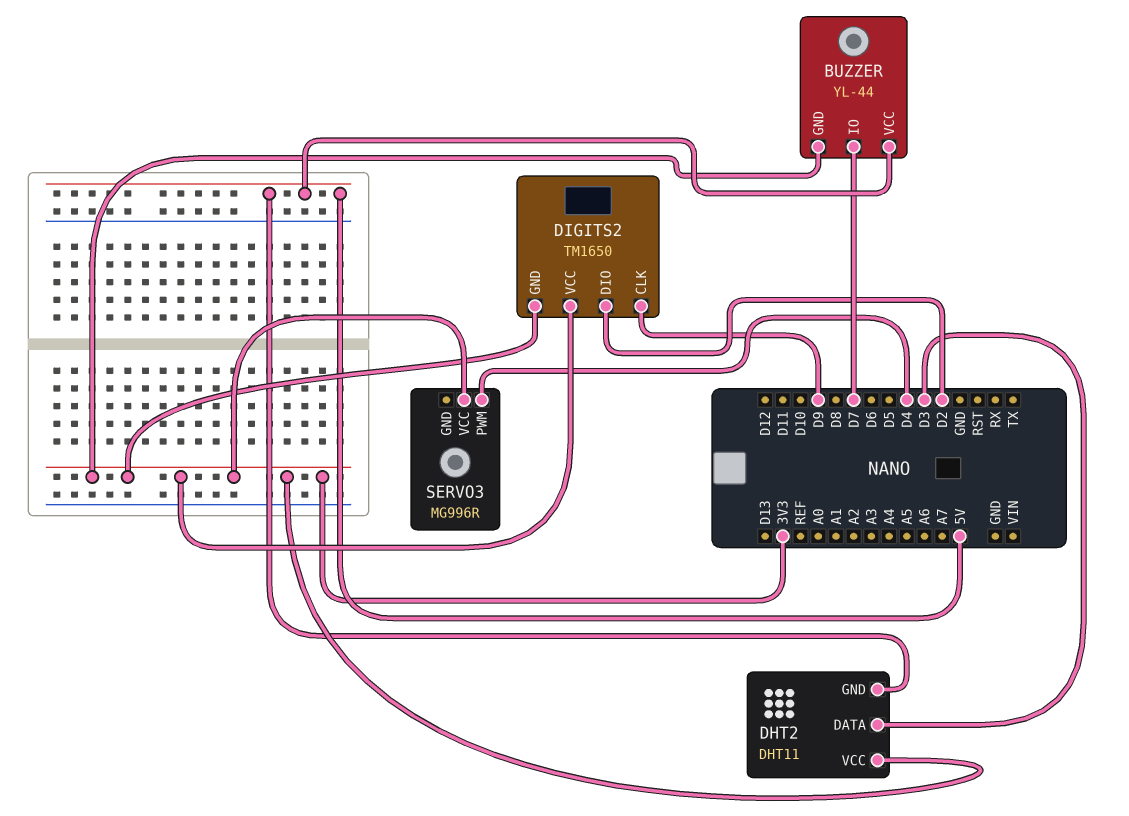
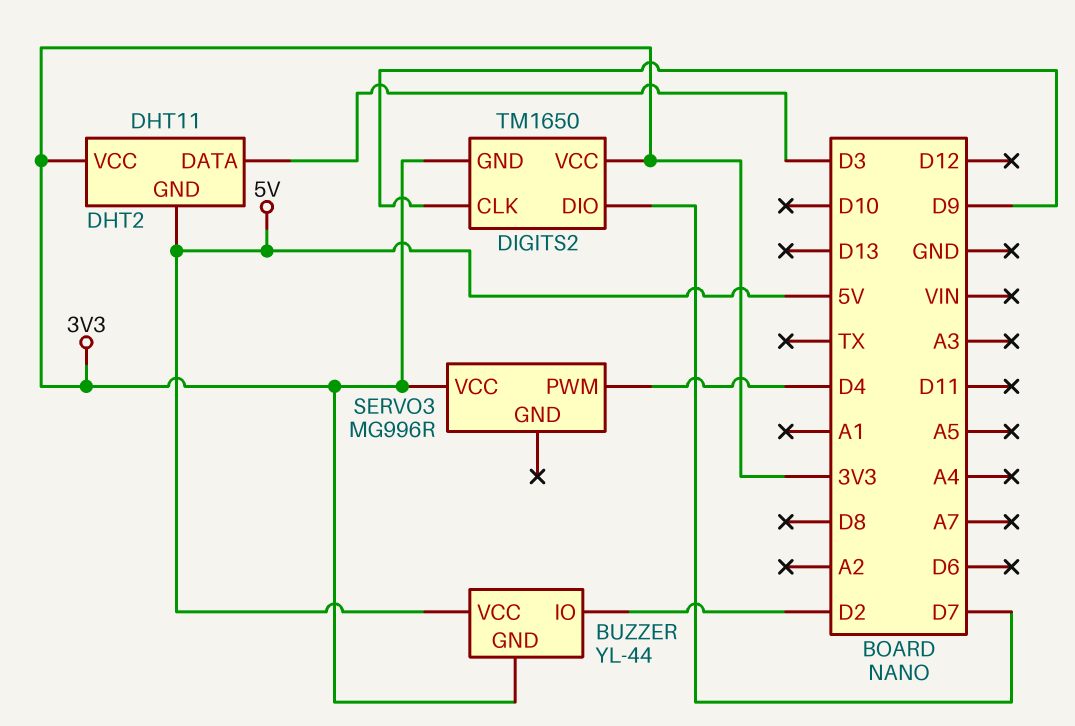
BUZZER pin IO: D7 -> D2
DIGITS2 pin DIO: D2 -> D7

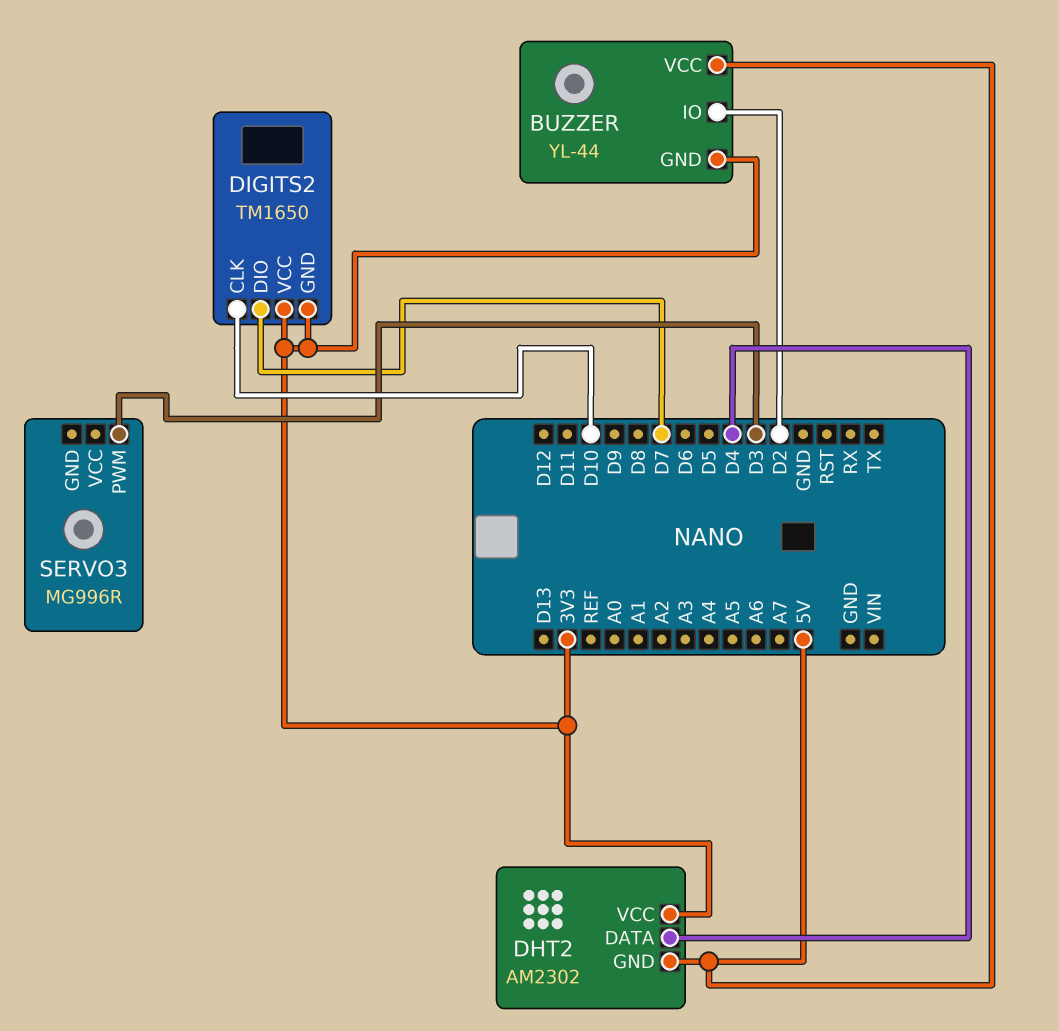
DHT2: DHT11 -> AM2302
DHT2 pin DATA: D3 -> D4
DIGITS2 pin CLK: D9 -> D10
SERVO3 pin PWM: D4 -> D3
SERVO3 pin VCC: 3V3 -> none

